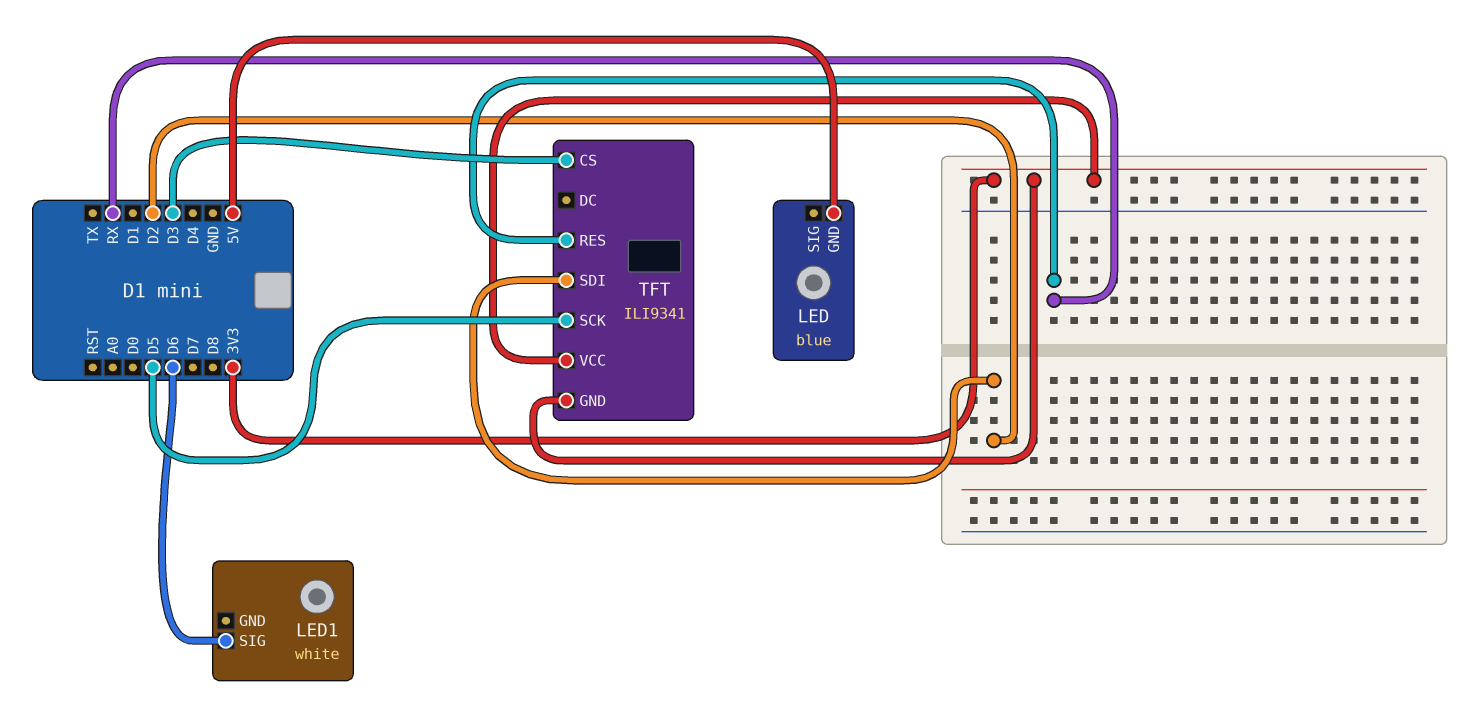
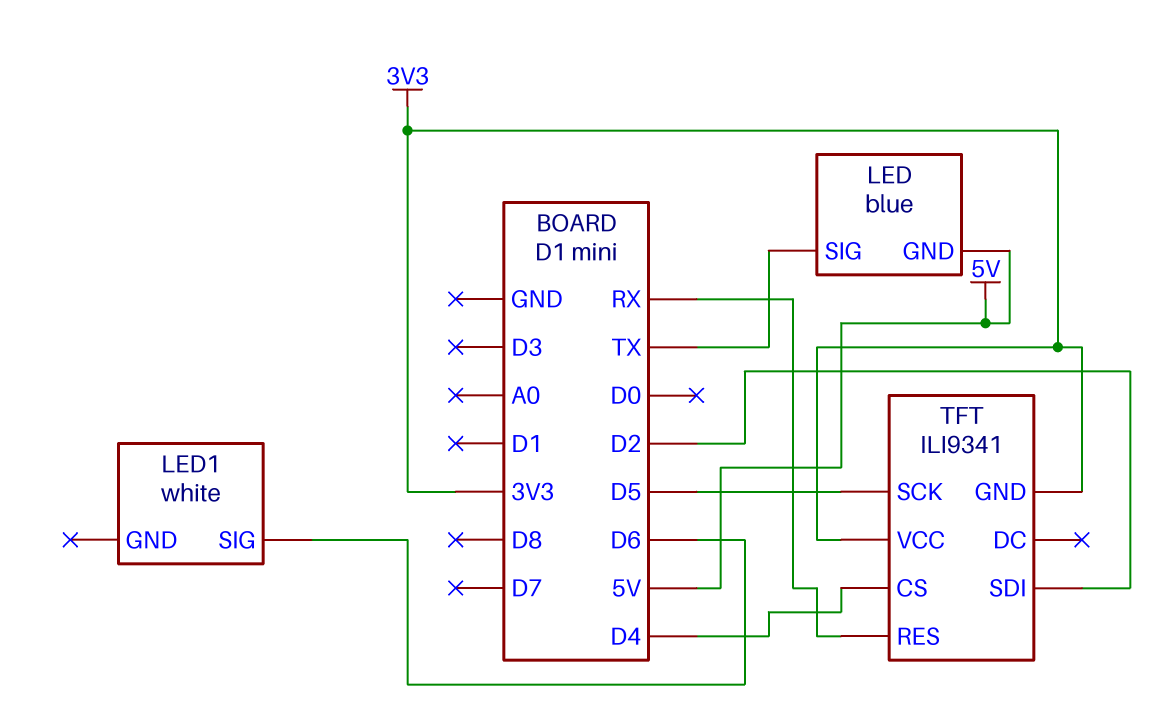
LED pin SIG: none -> TX
TFT pin CS: D3 -> D4

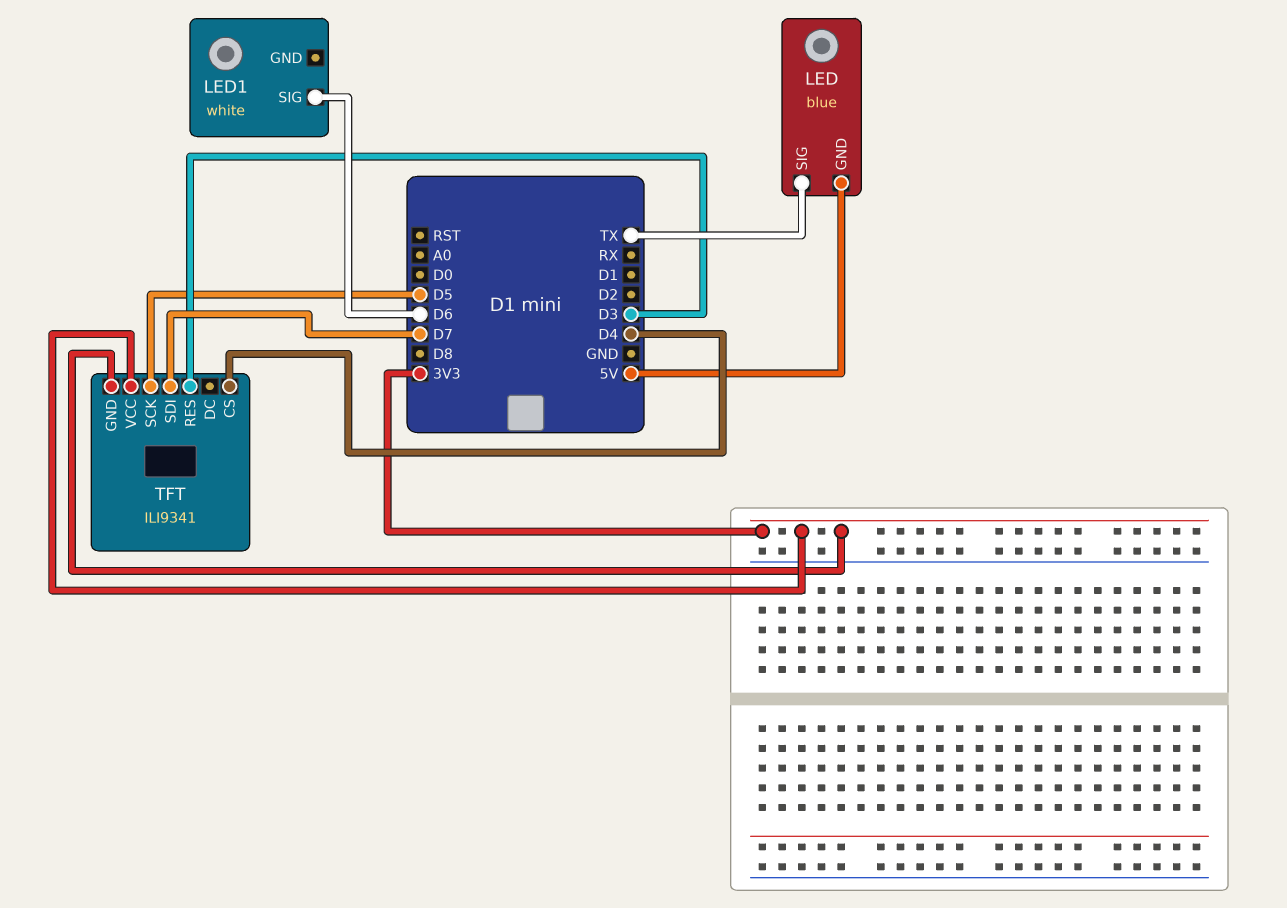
TFT pin RES: RX -> D3
TFT pin SDI: D2 -> D7

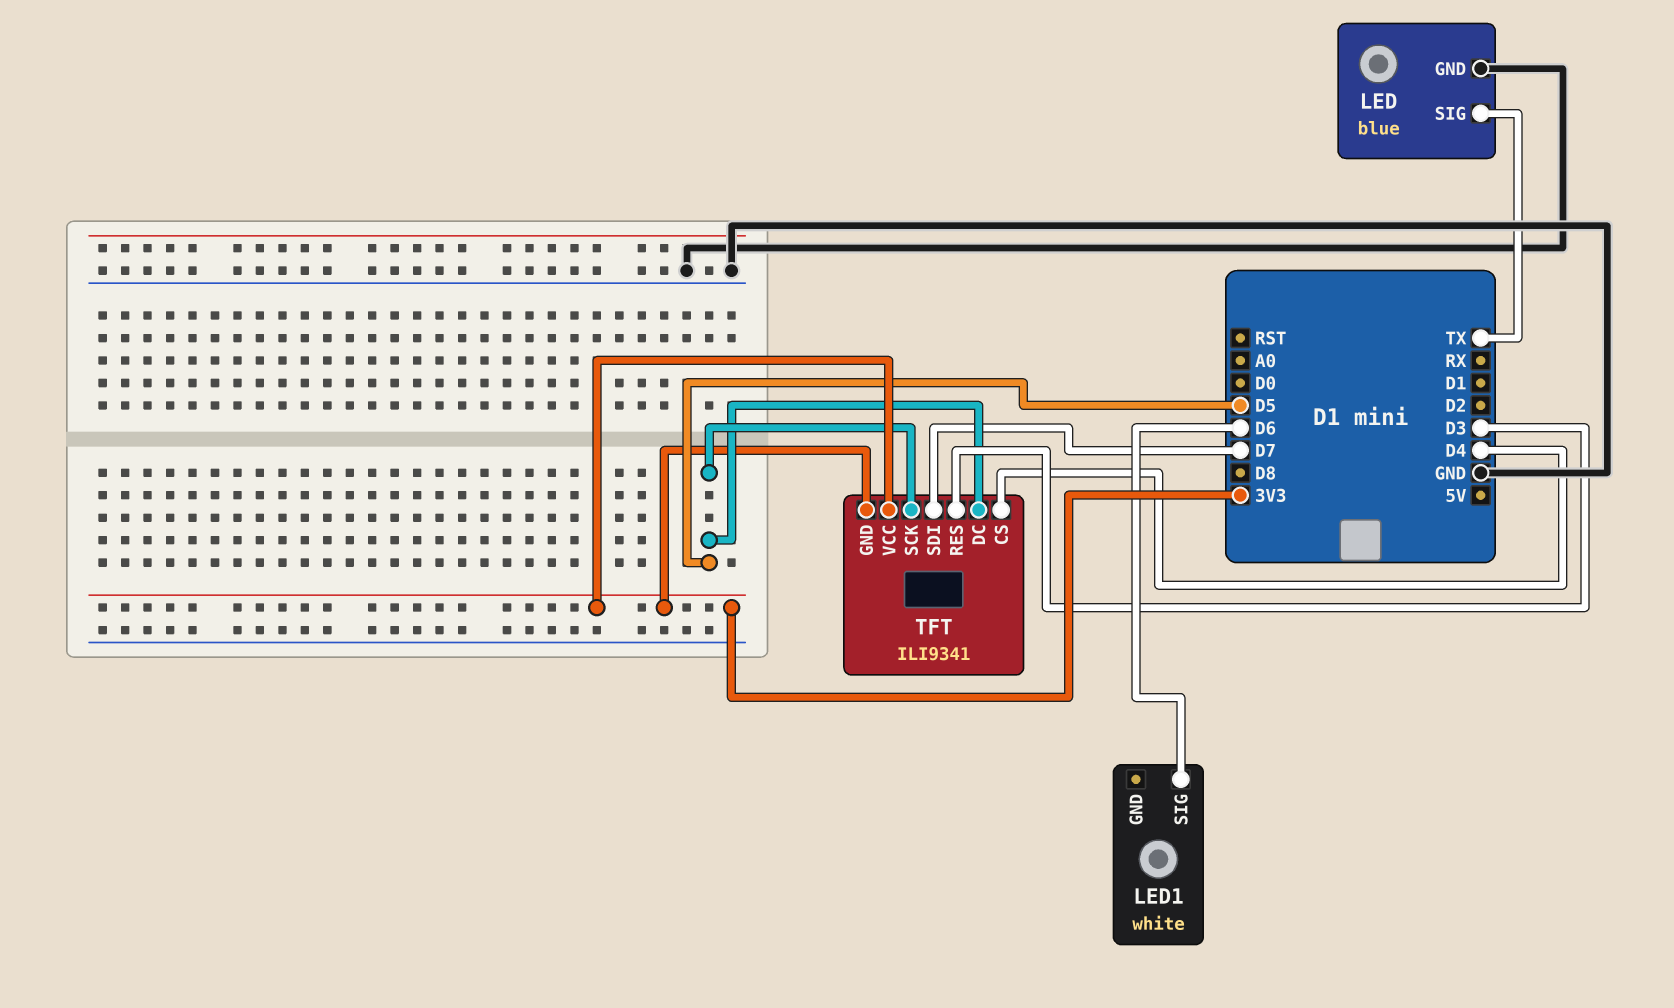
LED pin GND: 5V -> GND
TFT pin DC: none -> D5

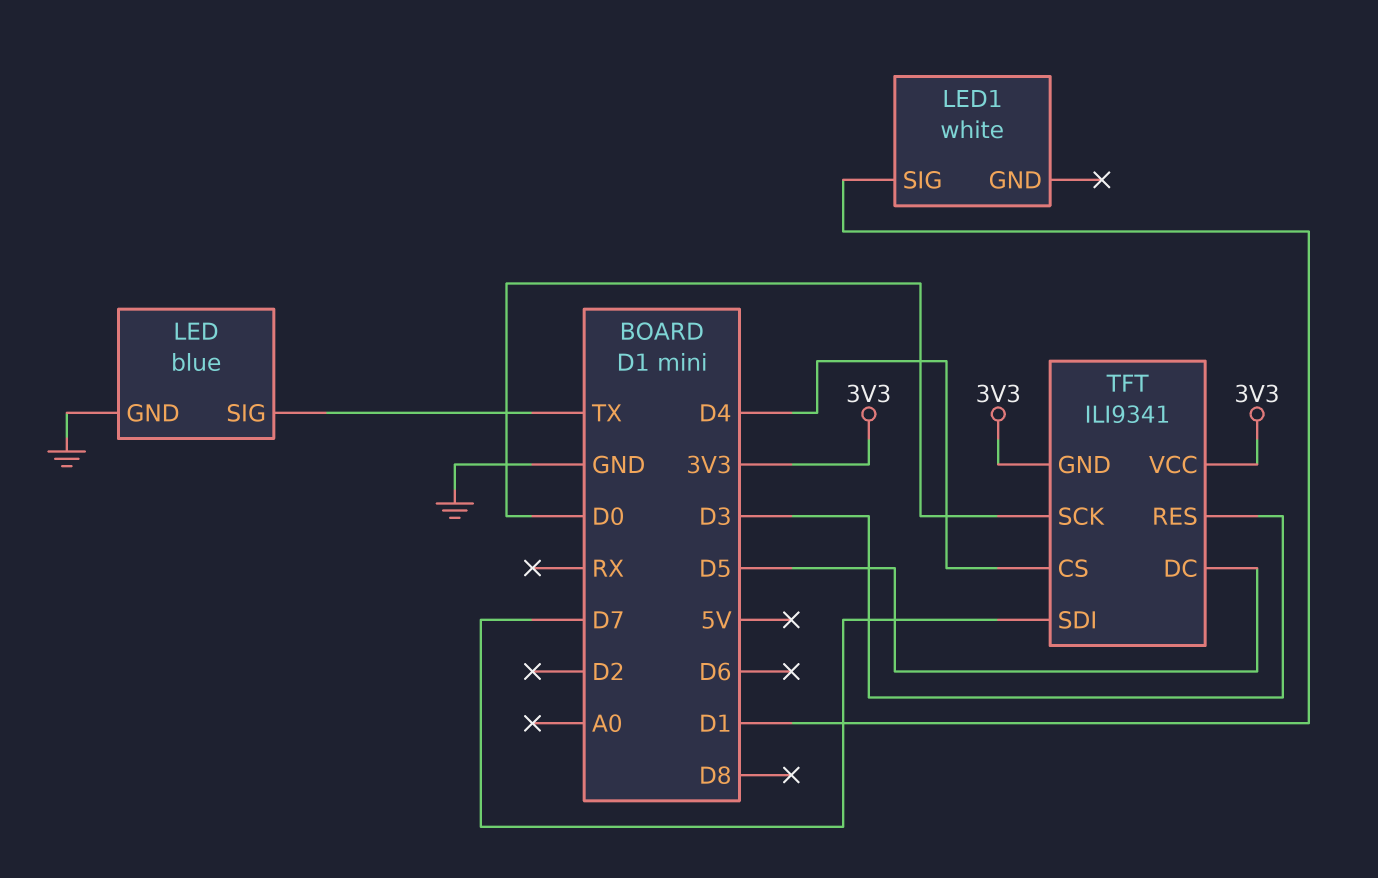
LED1 pin SIG: D6 -> D1
TFT pin SCK: D5 -> D0

